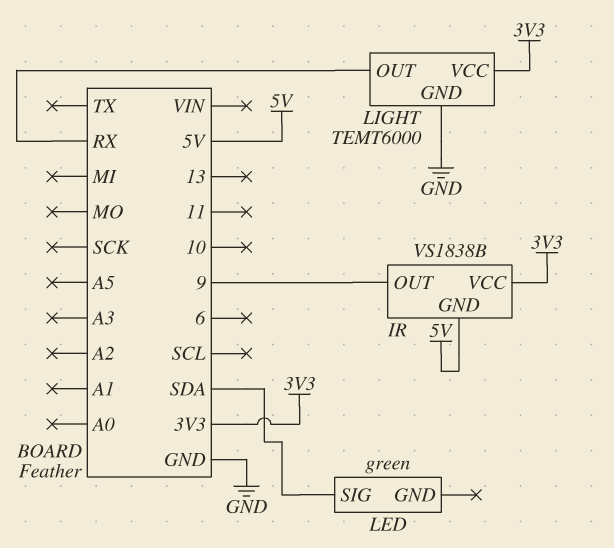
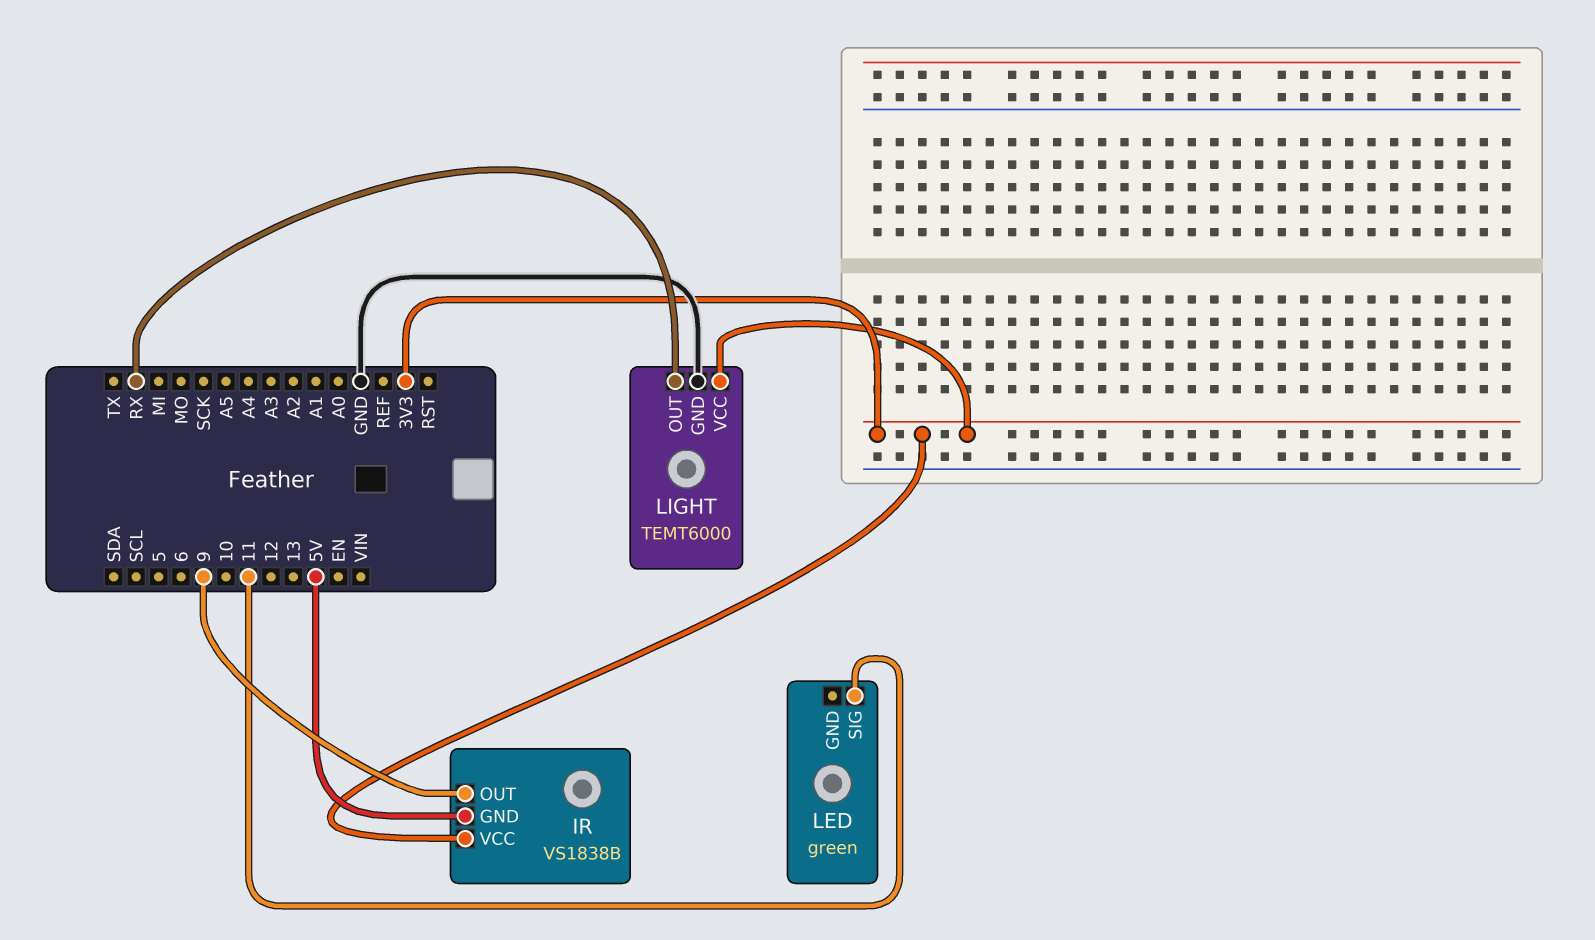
LED pin SIG: SDA -> 11

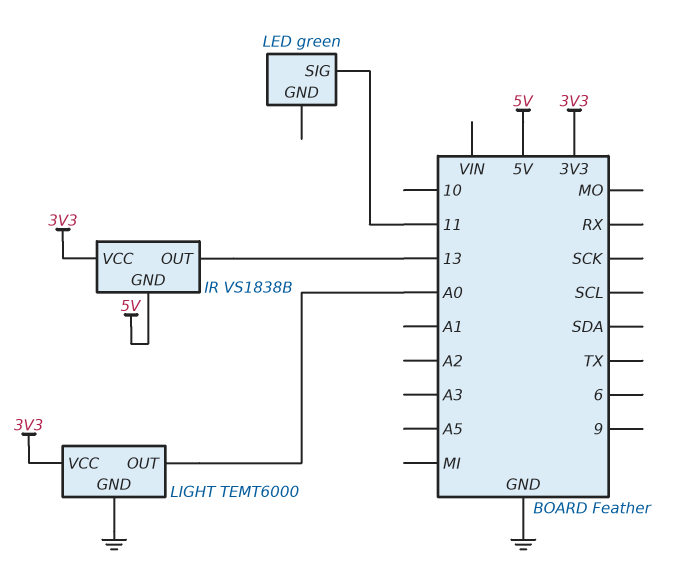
IR pin OUT: 9 -> 13
LIGHT pin OUT: RX -> A0

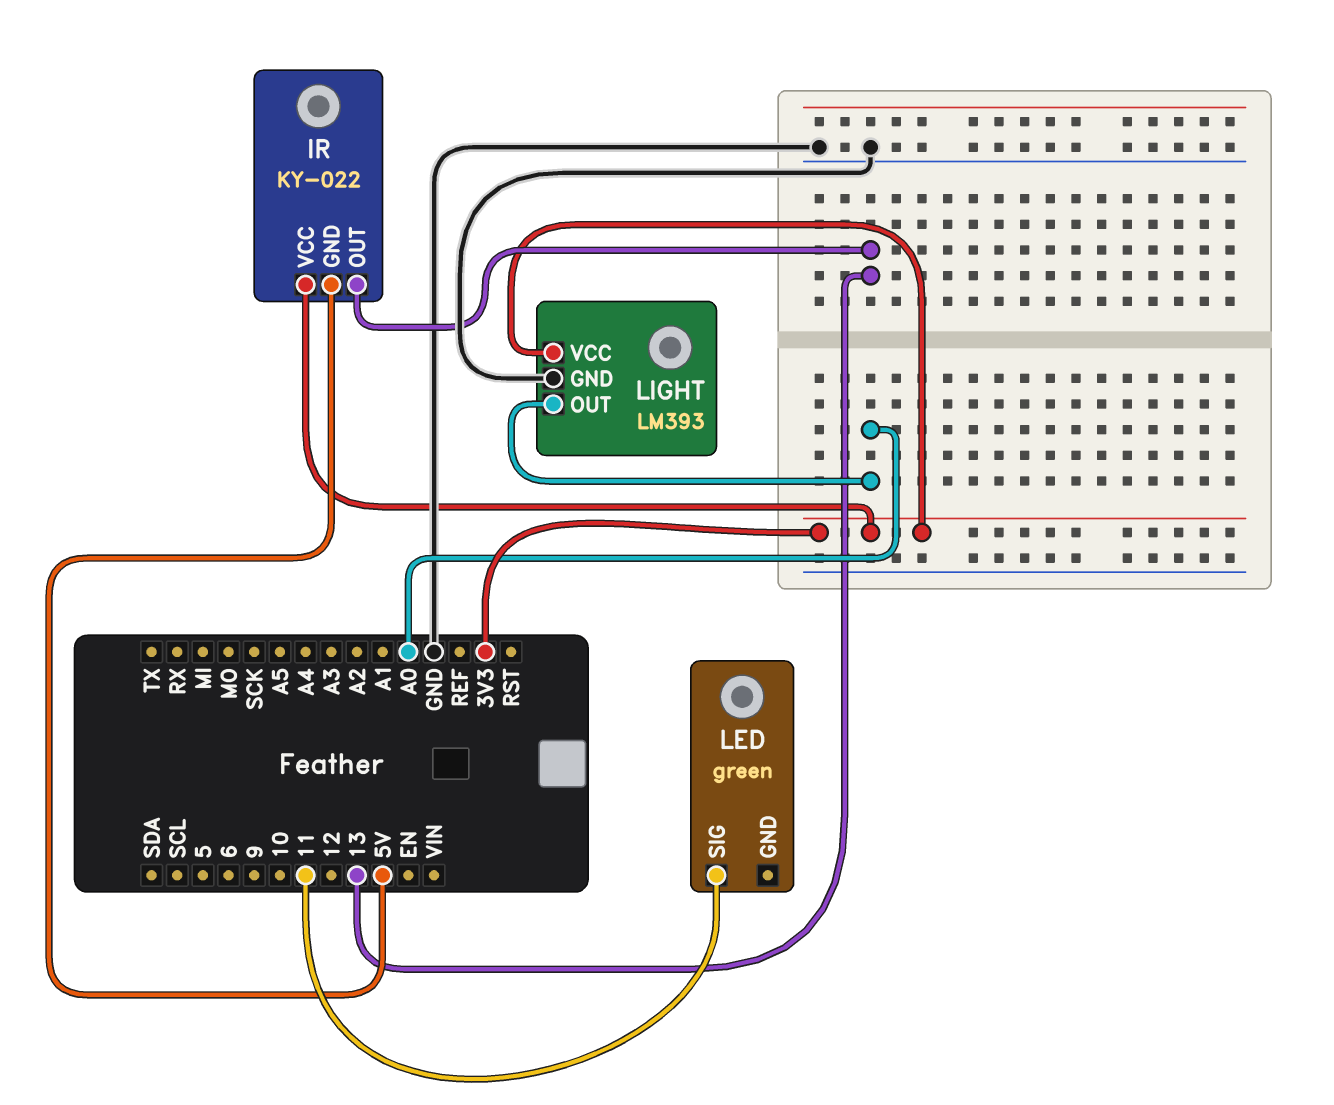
IR: VS1838B -> KY-022
LIGHT: TEMT6000 -> LM393

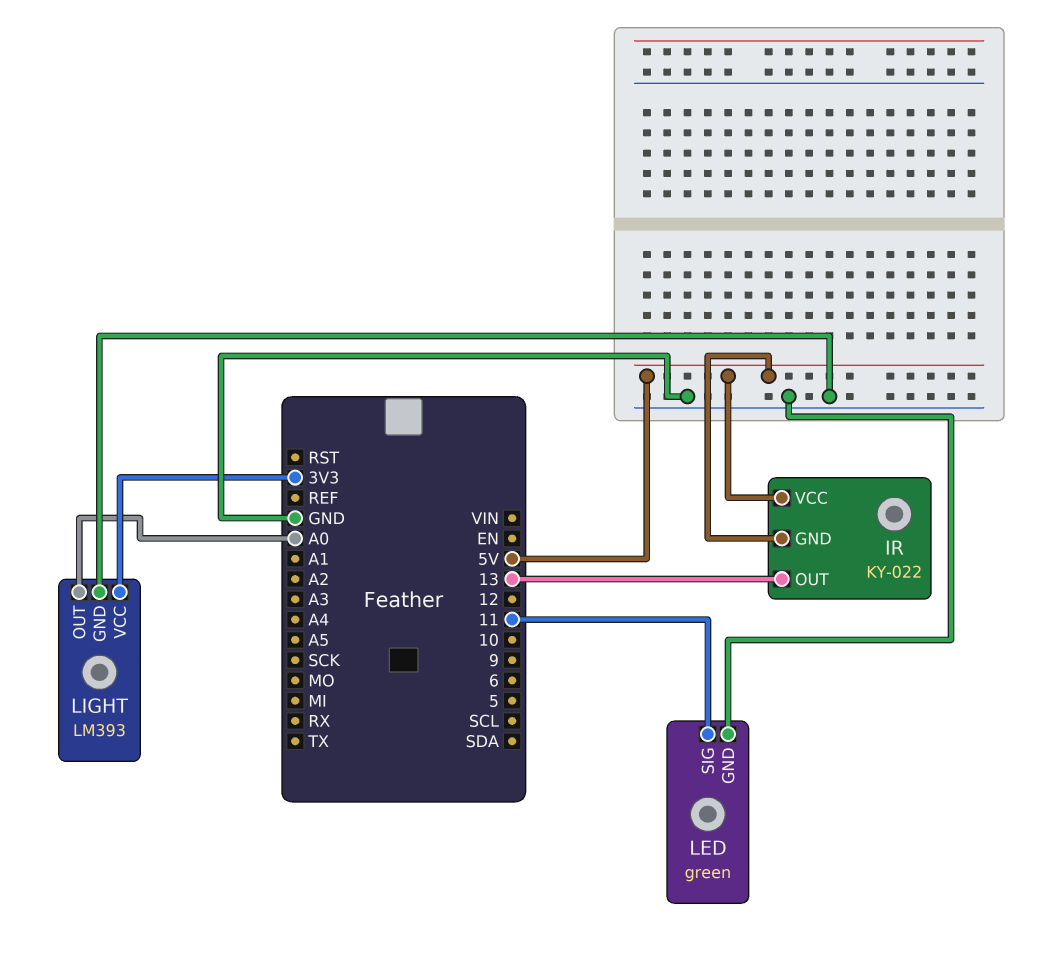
IR pin VCC: 3V3 -> 5V
LED pin GND: none -> GND

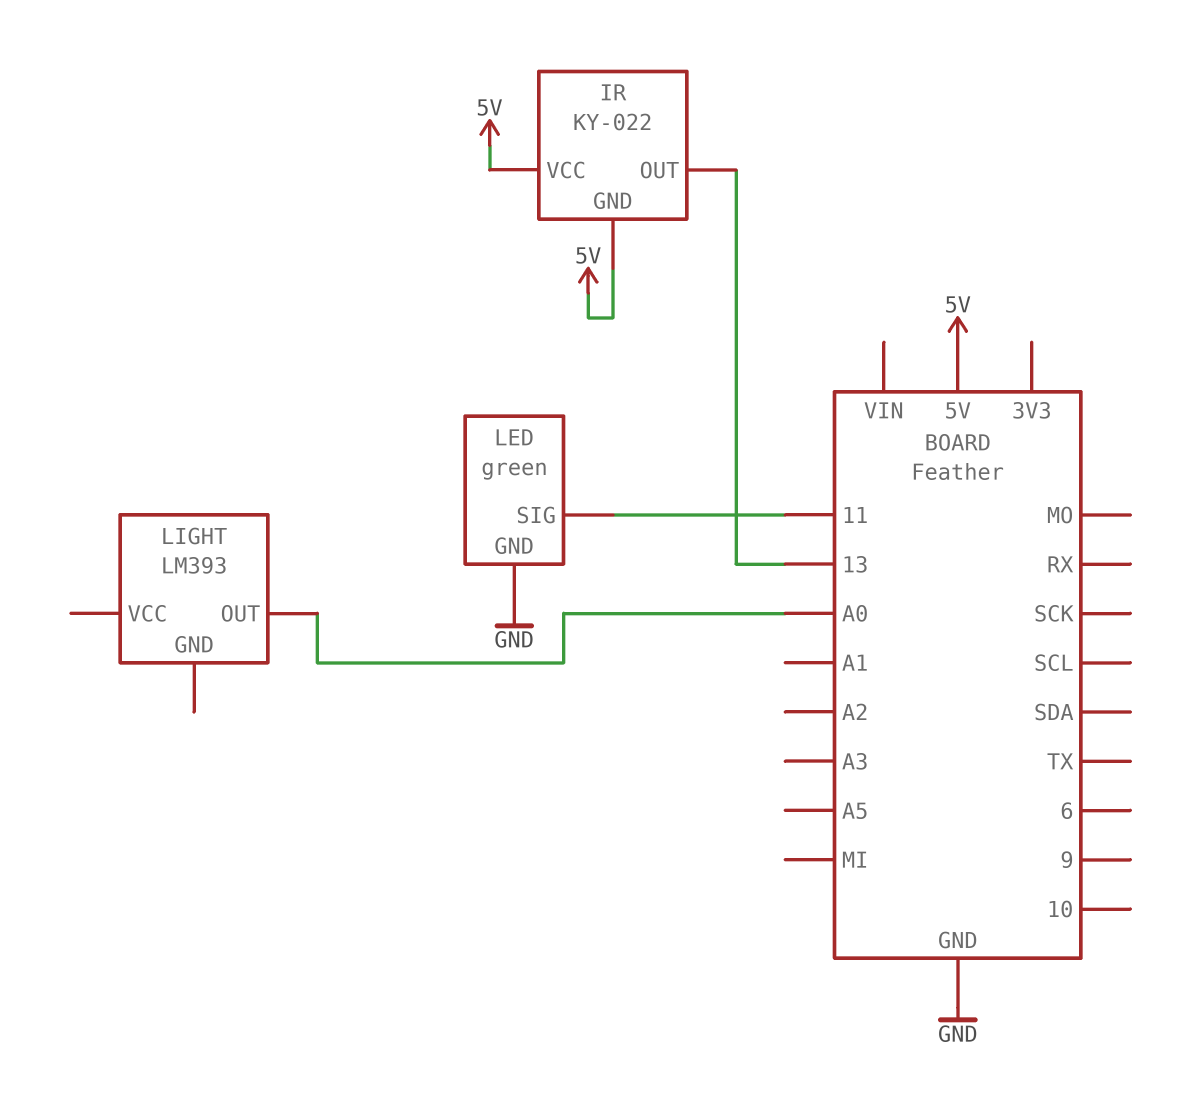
LIGHT pin GND: GND -> none
LIGHT pin VCC: 3V3 -> none

